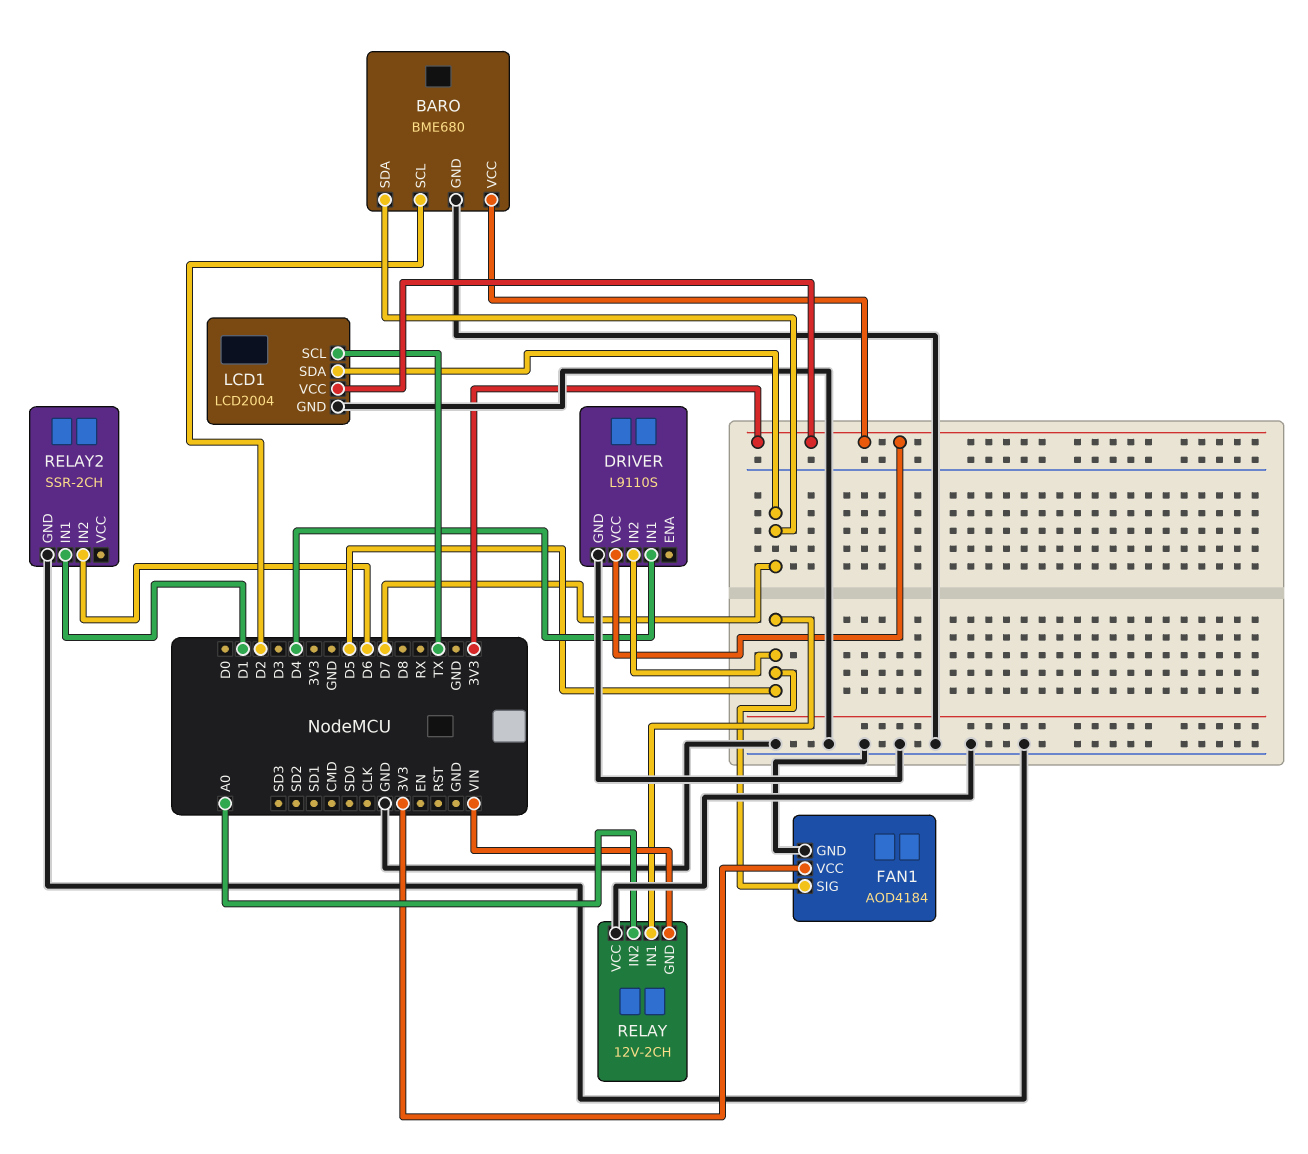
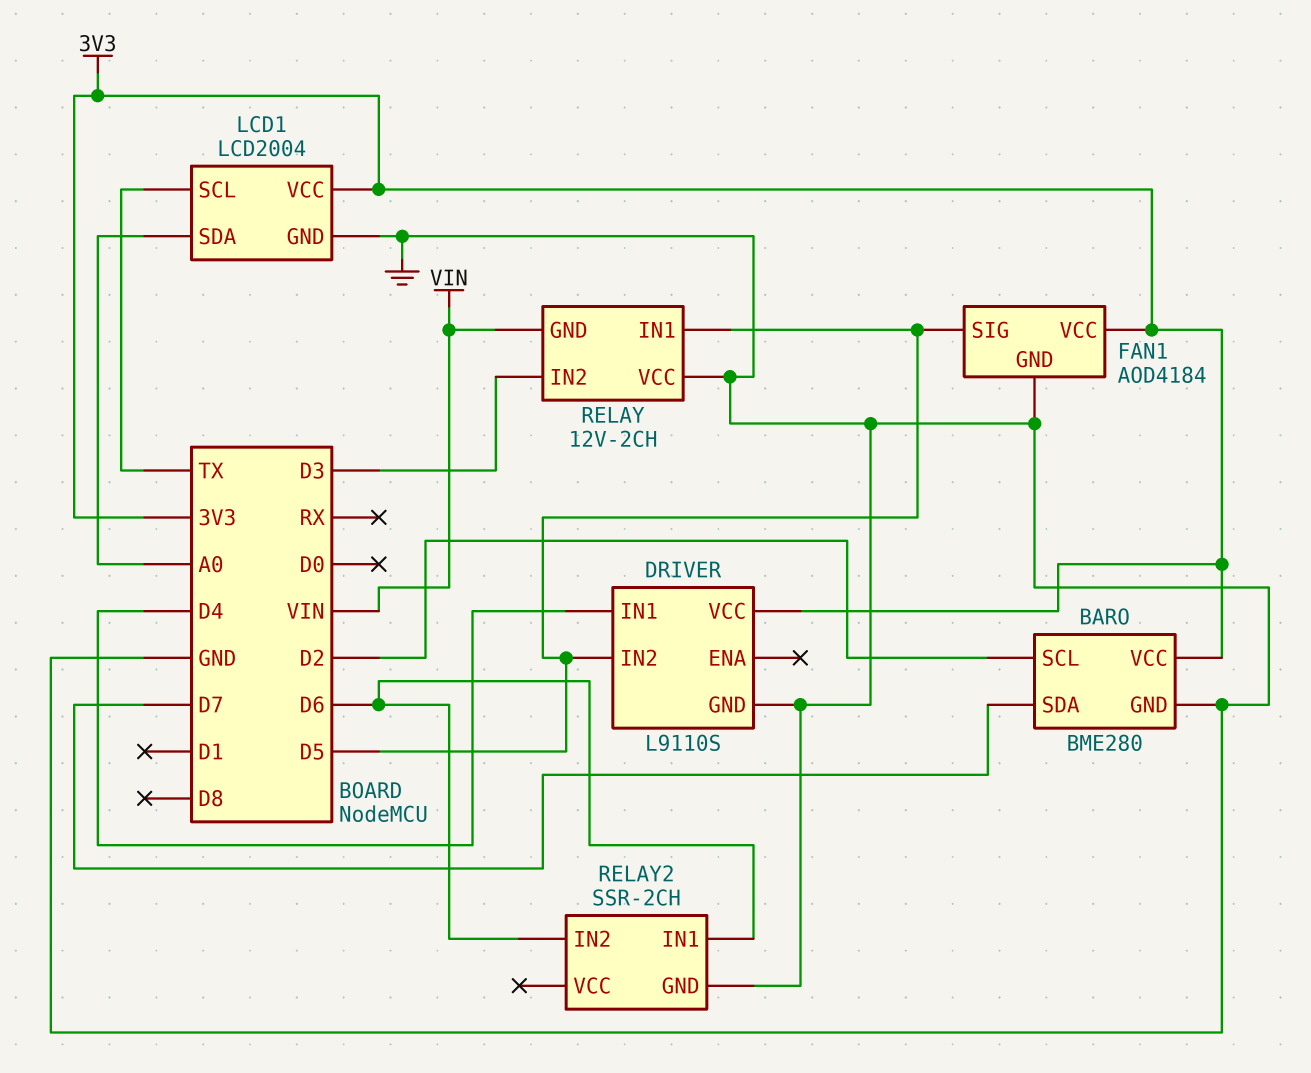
BARO: BME680 -> BME280
LCD1 pin SDA: D7 -> A0
RELAY pin IN2: A0 -> D3
RELAY2 pin IN1: D1 -> D6

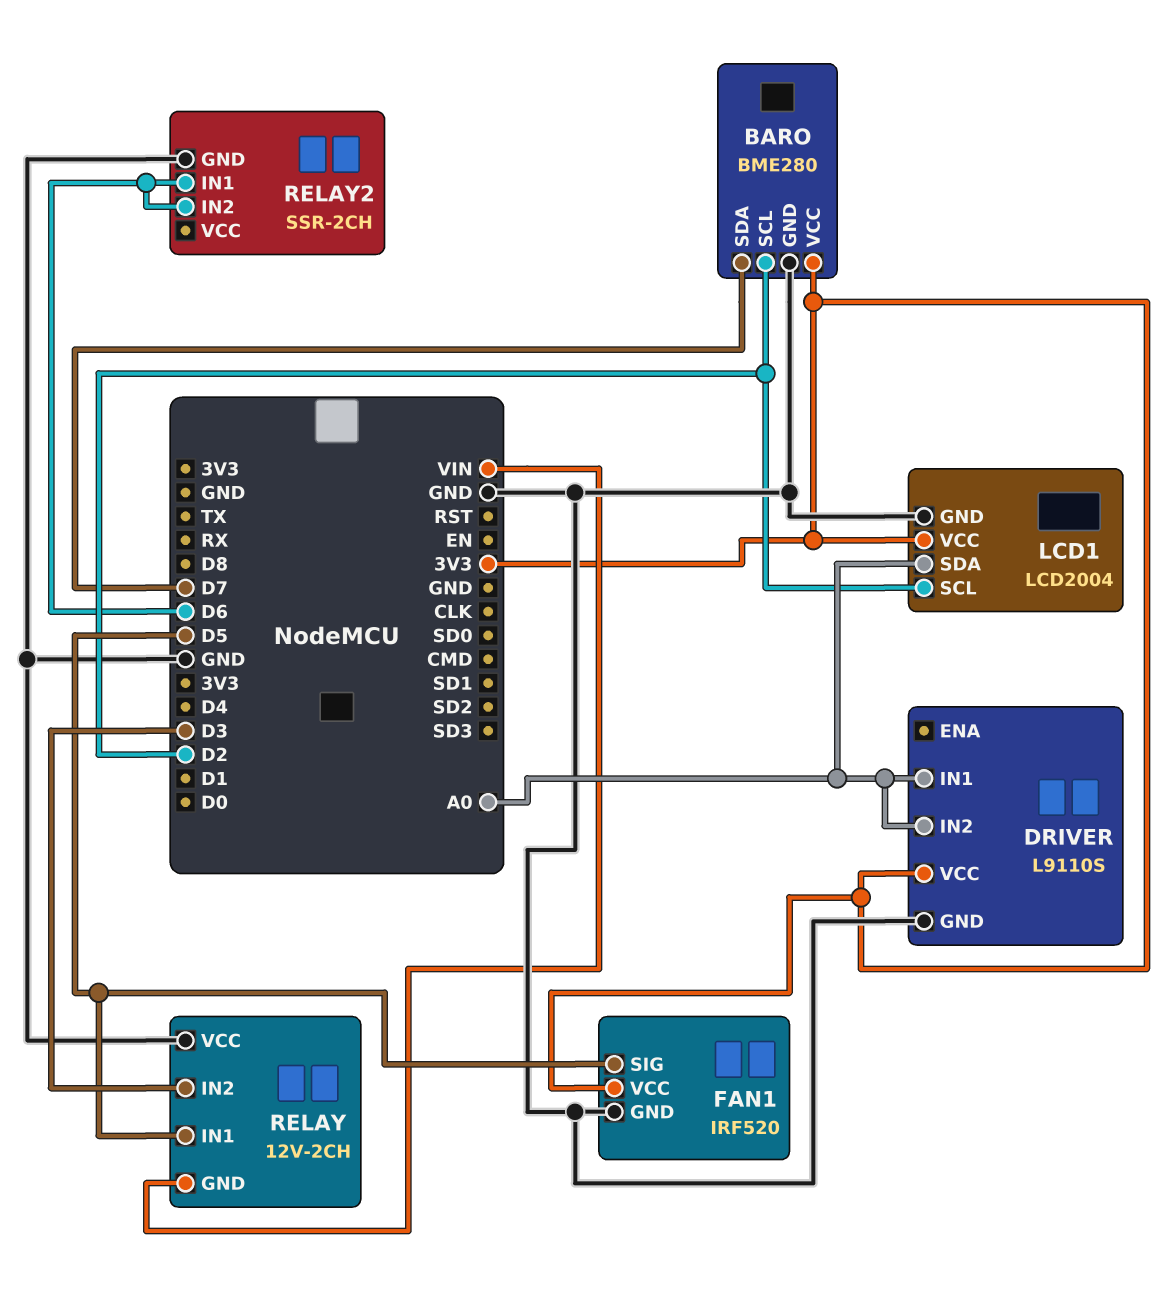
DRIVER pin IN1: D4 -> A0
DRIVER pin IN2: D5 -> A0
FAN1: AOD4184 -> IRF520
LCD1 pin SCL: TX -> D2

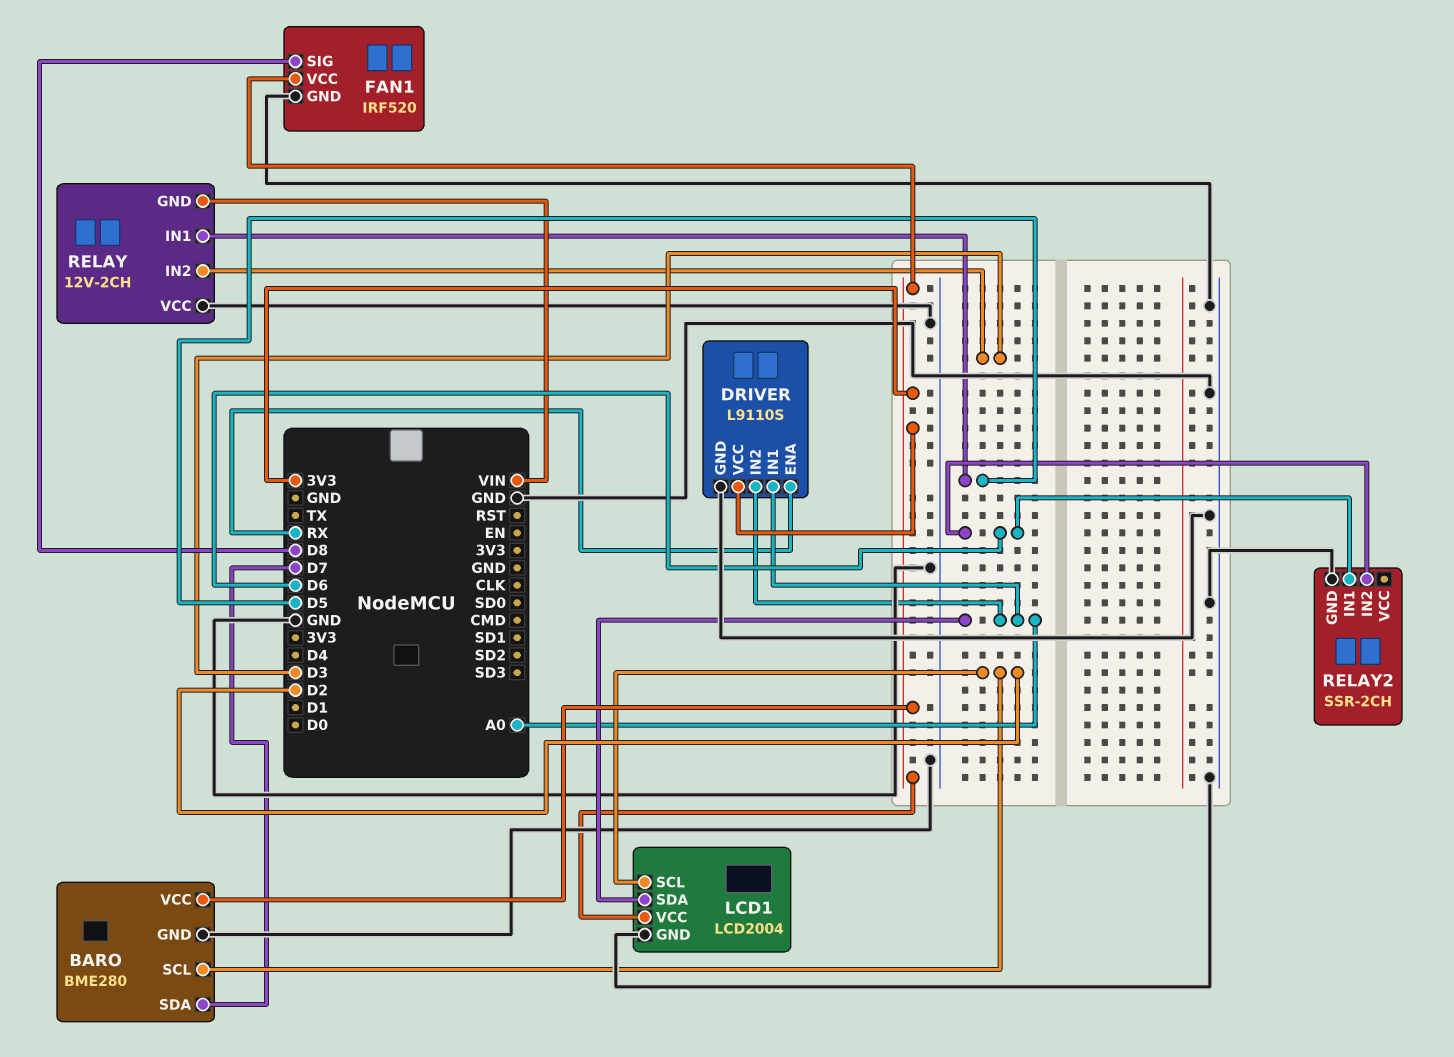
DRIVER pin ENA: none -> RX
FAN1 pin SIG: D5 -> D8

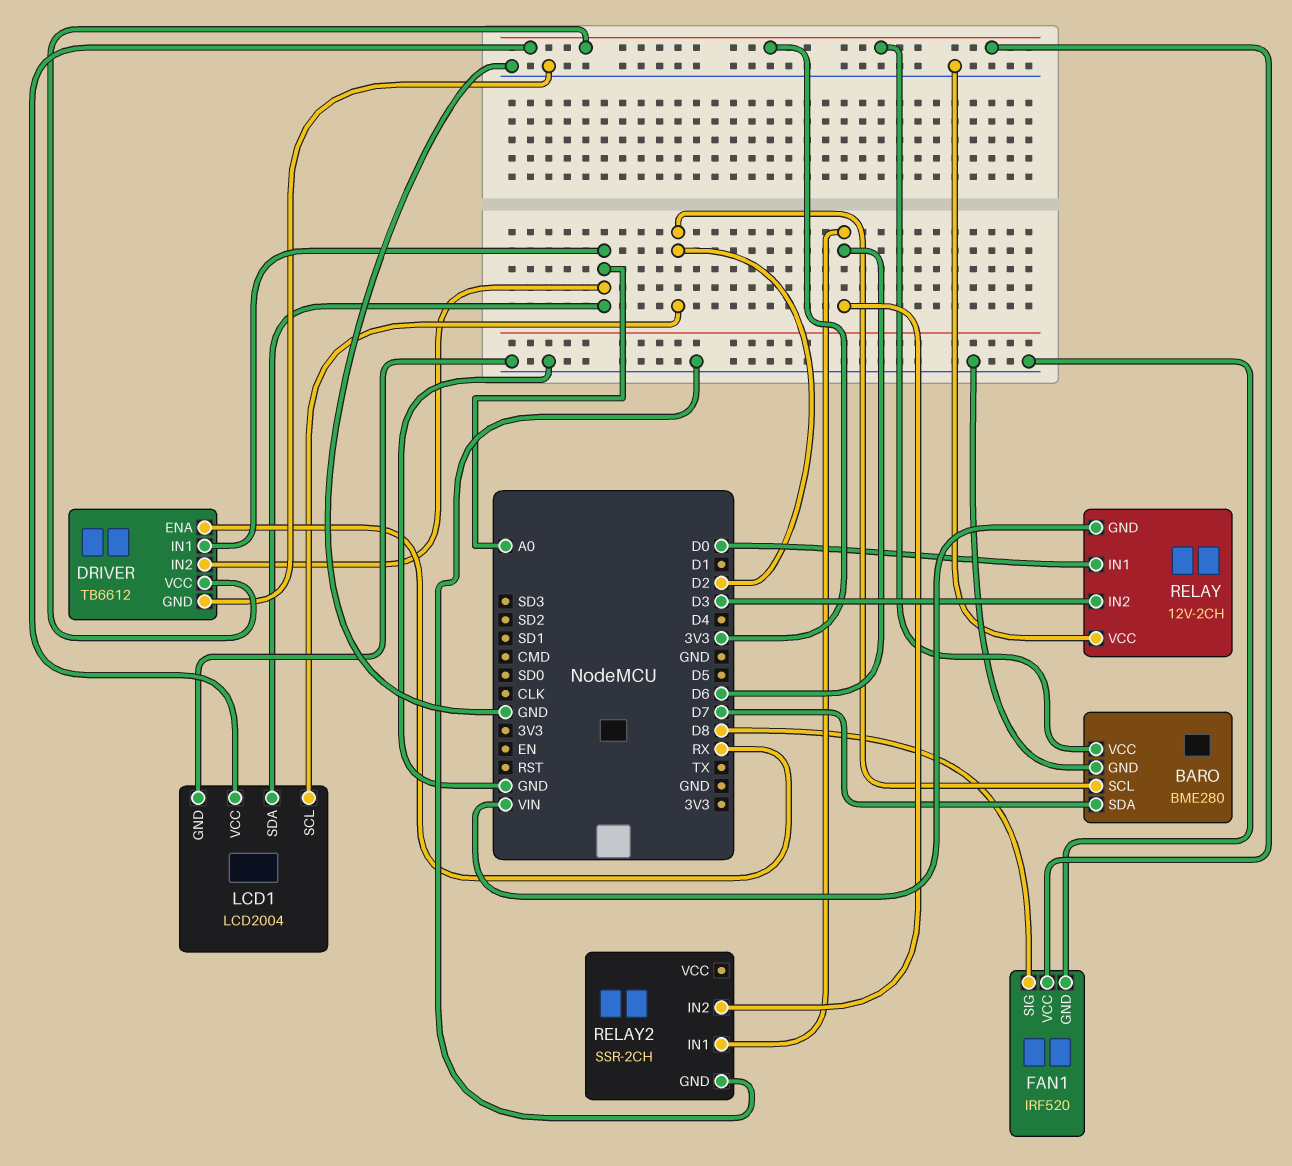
DRIVER: L9110S -> TB6612
RELAY pin IN1: D5 -> D0

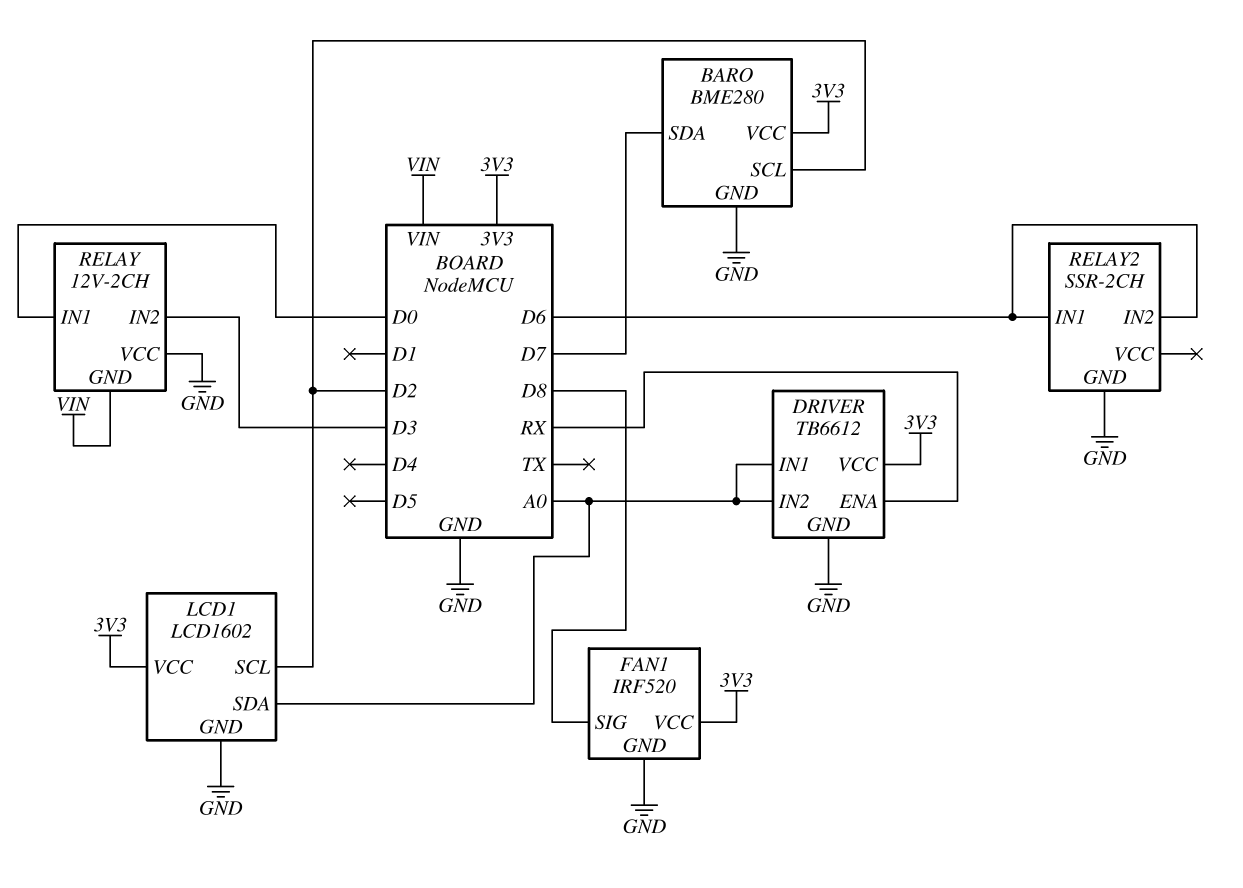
LCD1: LCD2004 -> LCD1602

